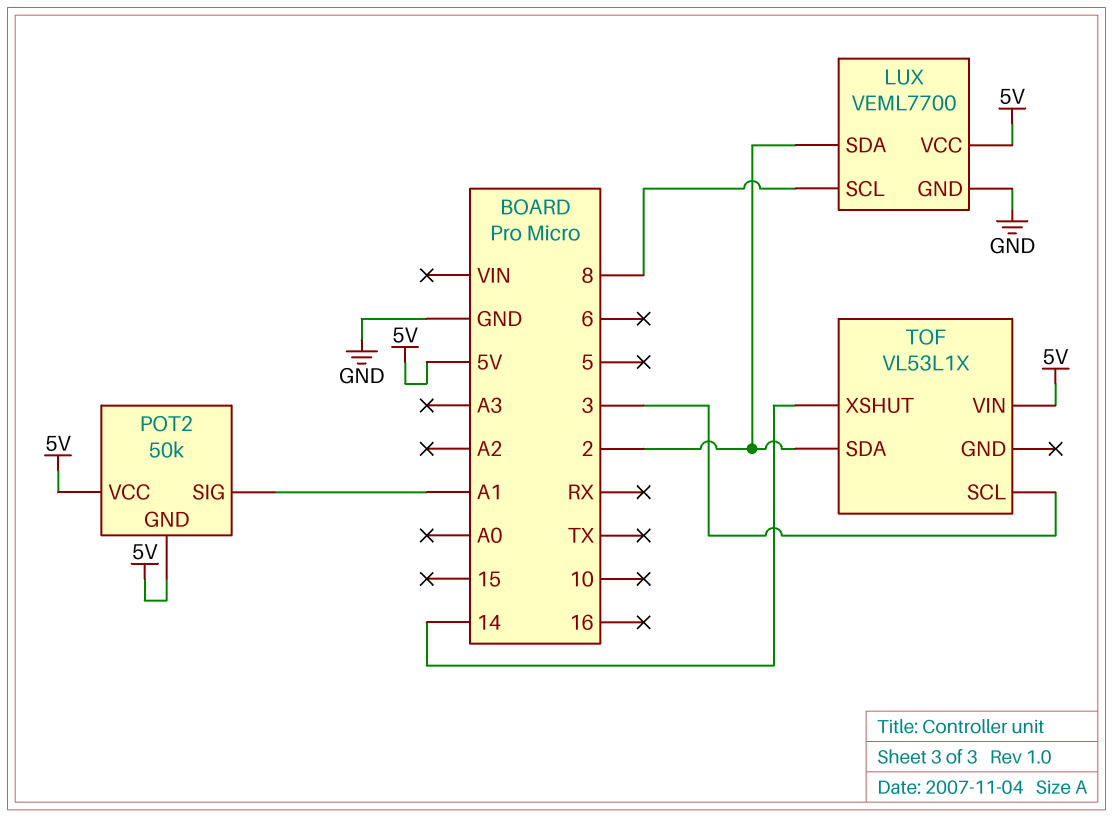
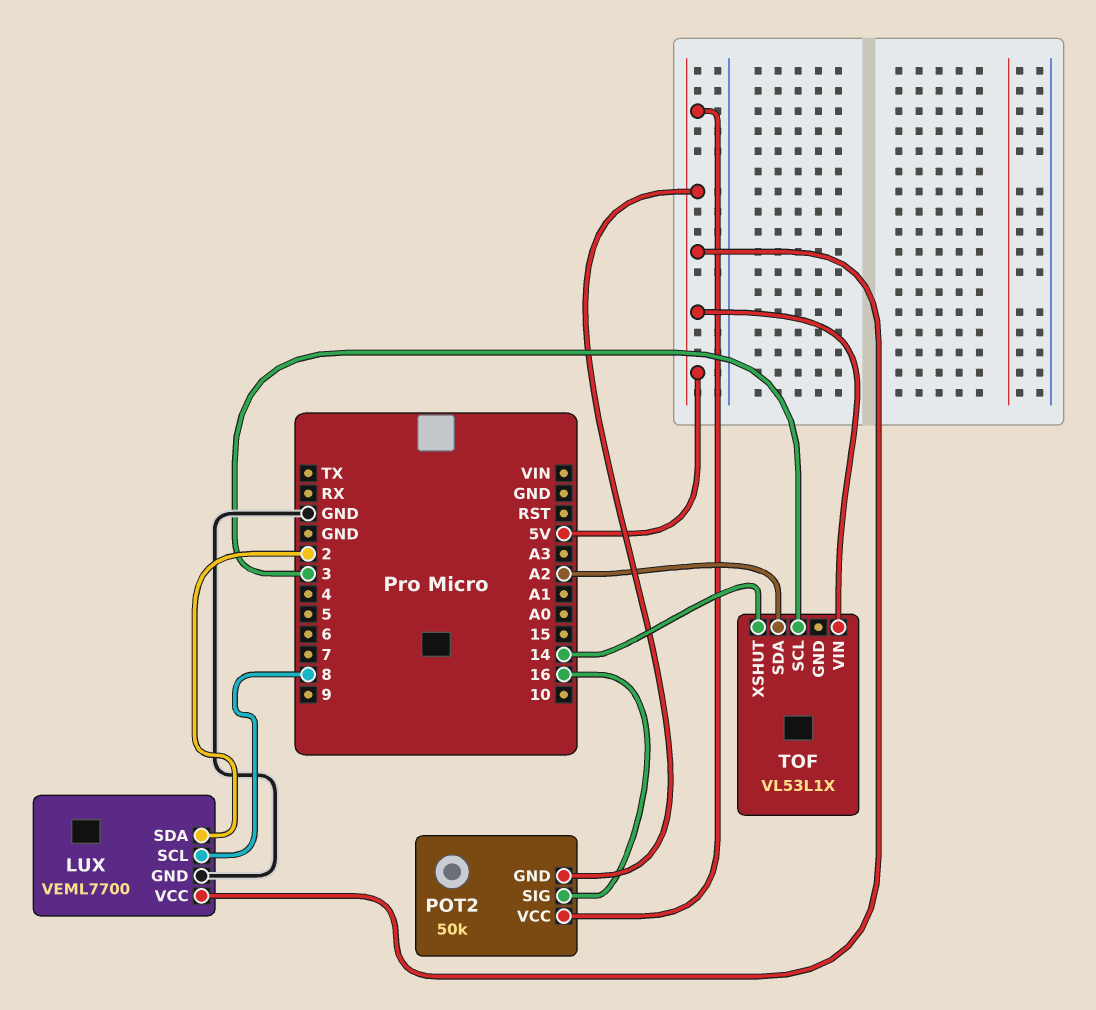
POT2 pin SIG: A1 -> 16
TOF pin SDA: 2 -> A2

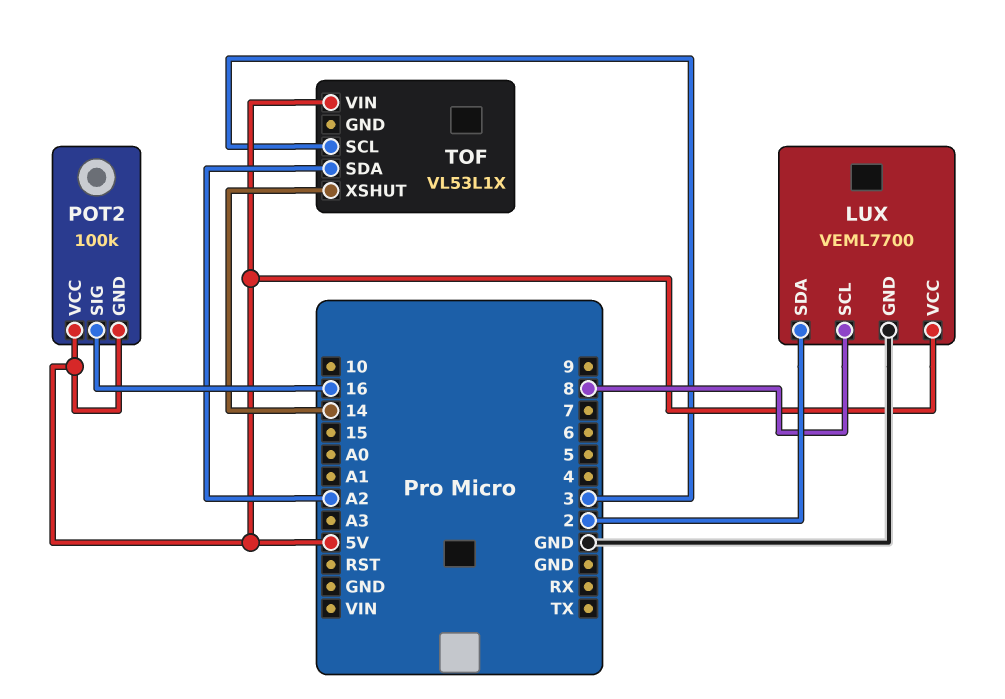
POT2: 50k -> 100k

